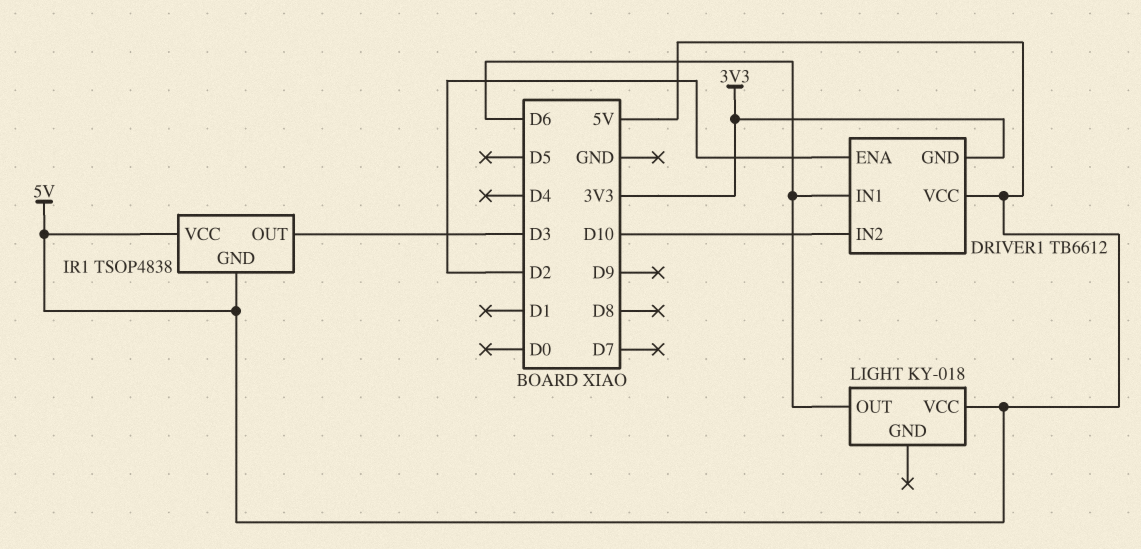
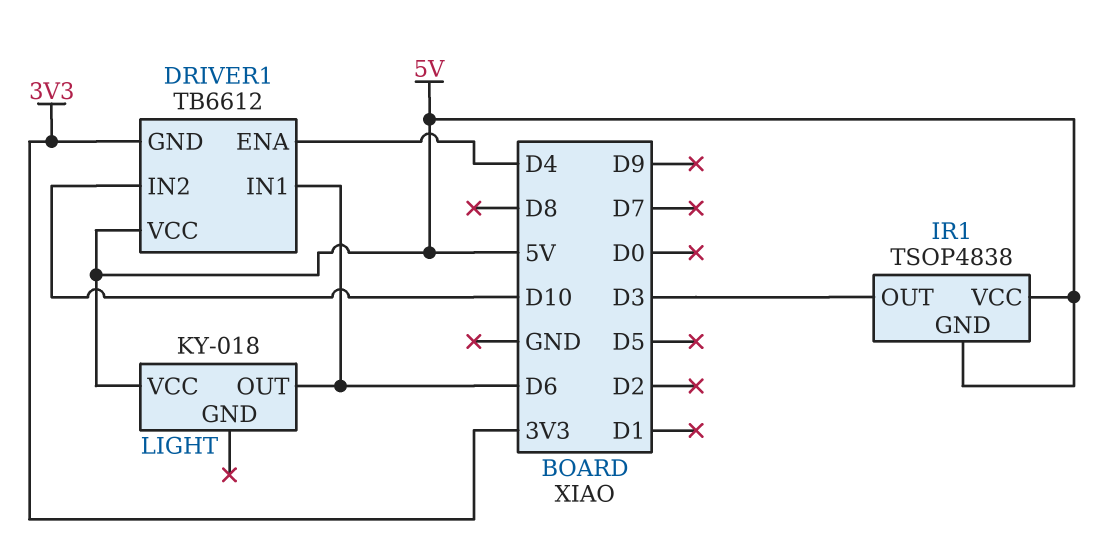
DRIVER1 pin ENA: D2 -> D4

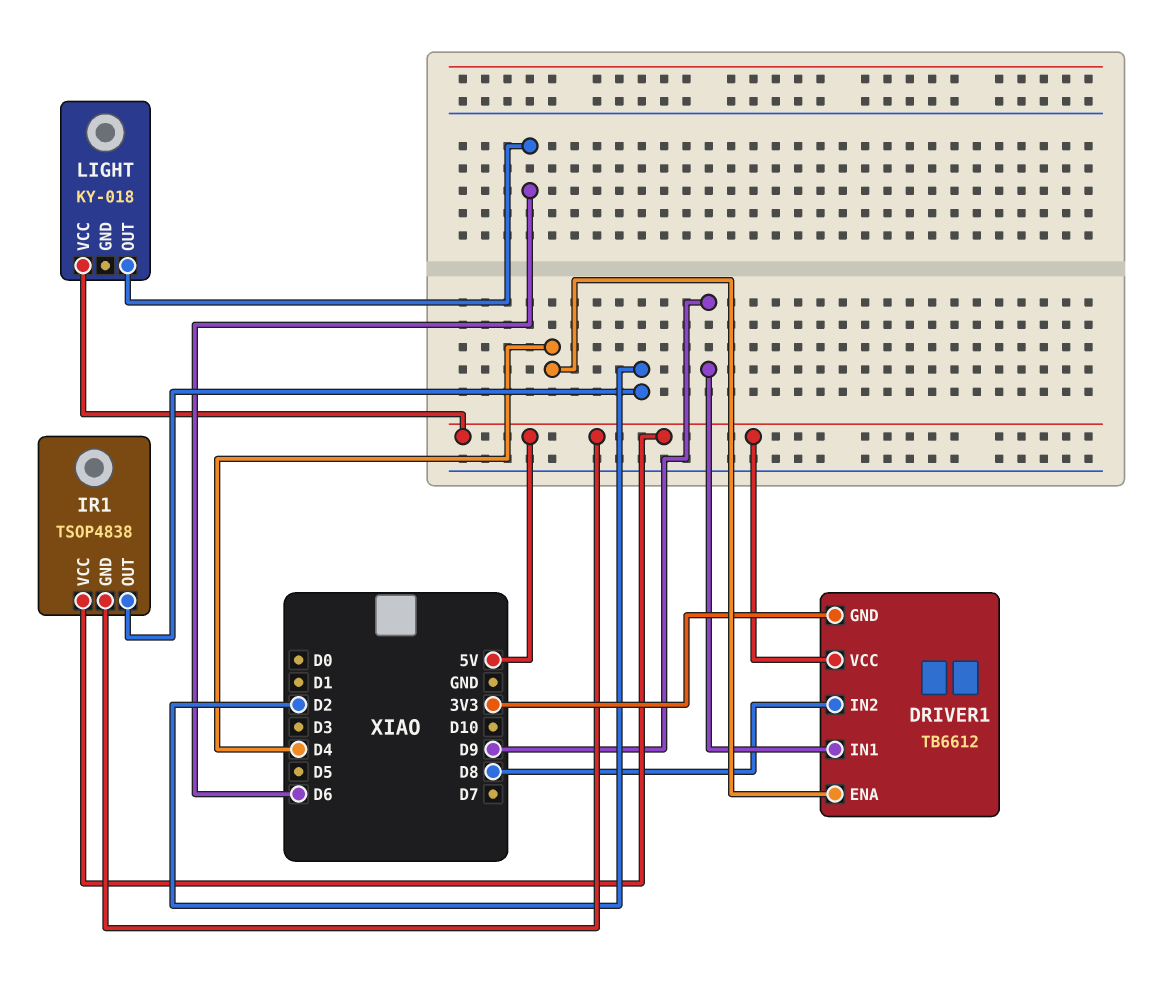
DRIVER1 pin IN1: D6 -> D9
DRIVER1 pin IN2: D10 -> D8
IR1 pin OUT: D3 -> D2

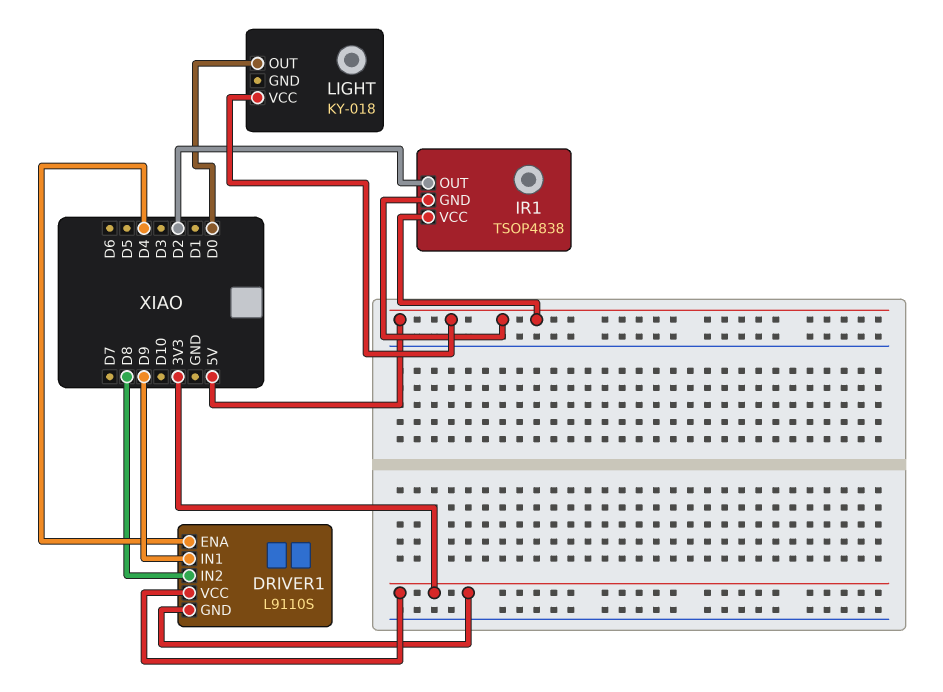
DRIVER1: TB6612 -> L9110S
DRIVER1 pin VCC: 5V -> 3V3
LIGHT pin OUT: D6 -> D0

